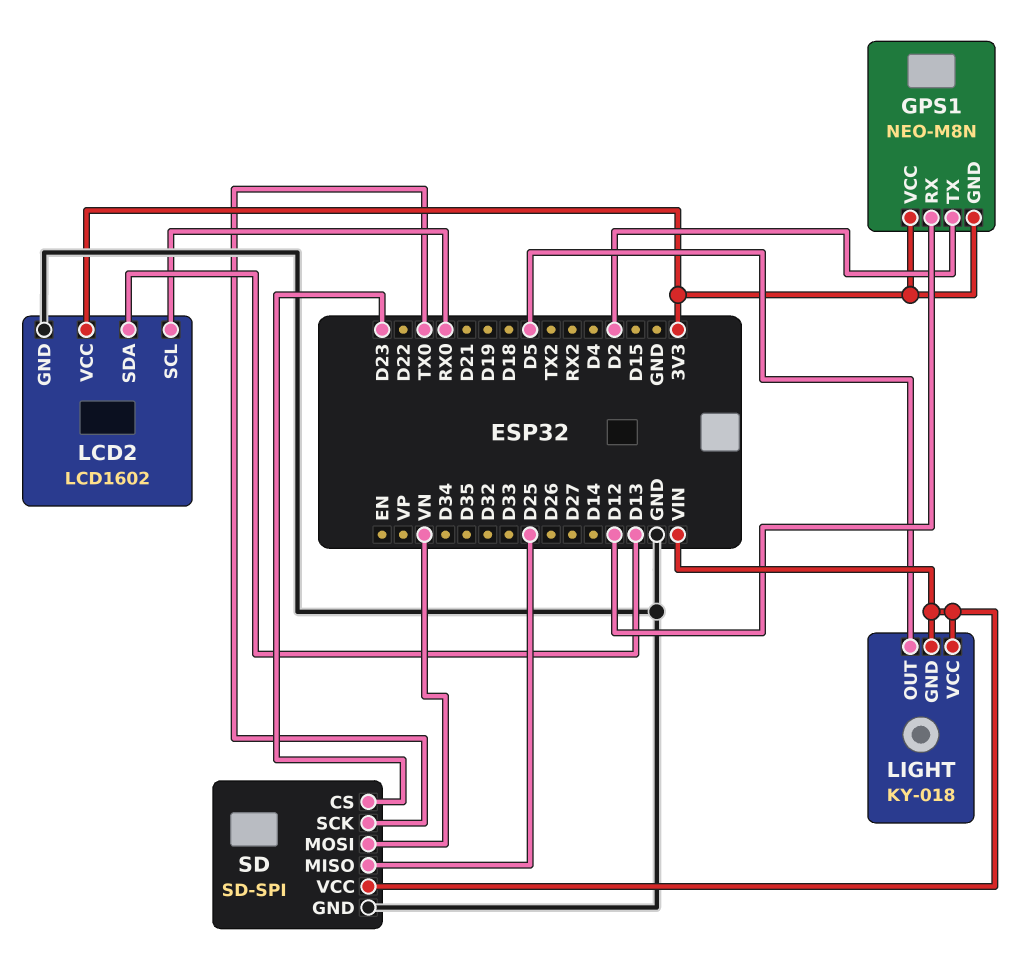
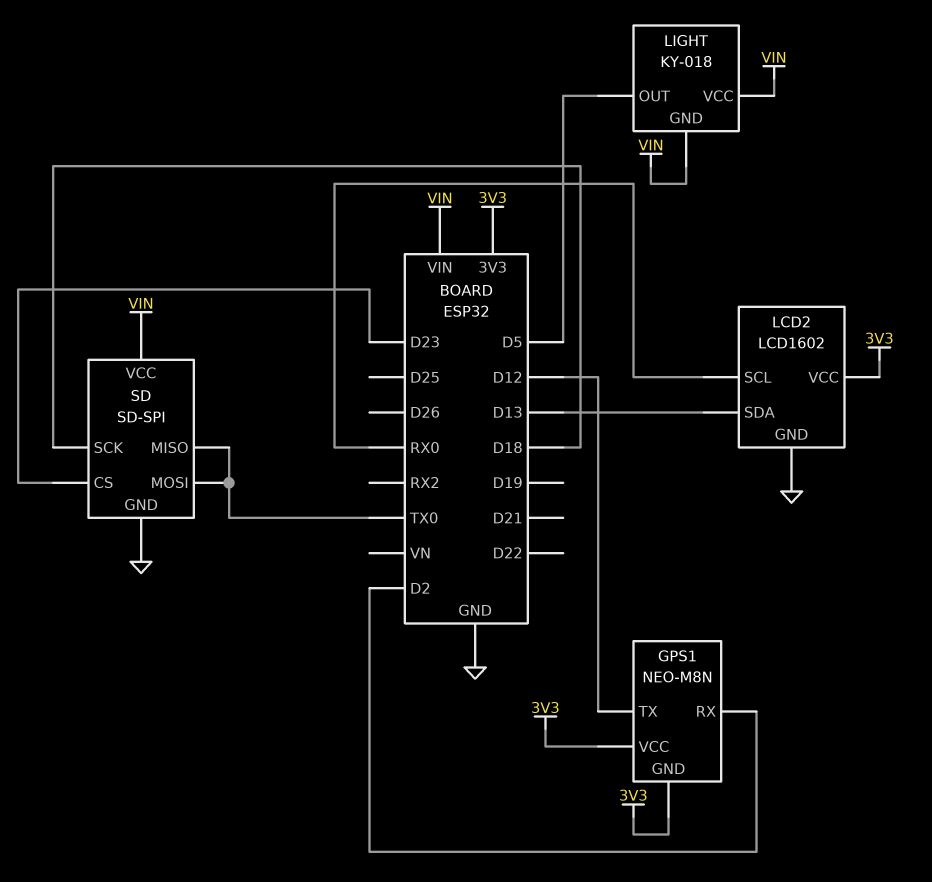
GPS1 pin RX: D12 -> D2
GPS1 pin TX: D2 -> D12
SD pin MISO: D25 -> TX0
SD pin MOSI: VN -> TX0
SD pin SCK: TX0 -> D18

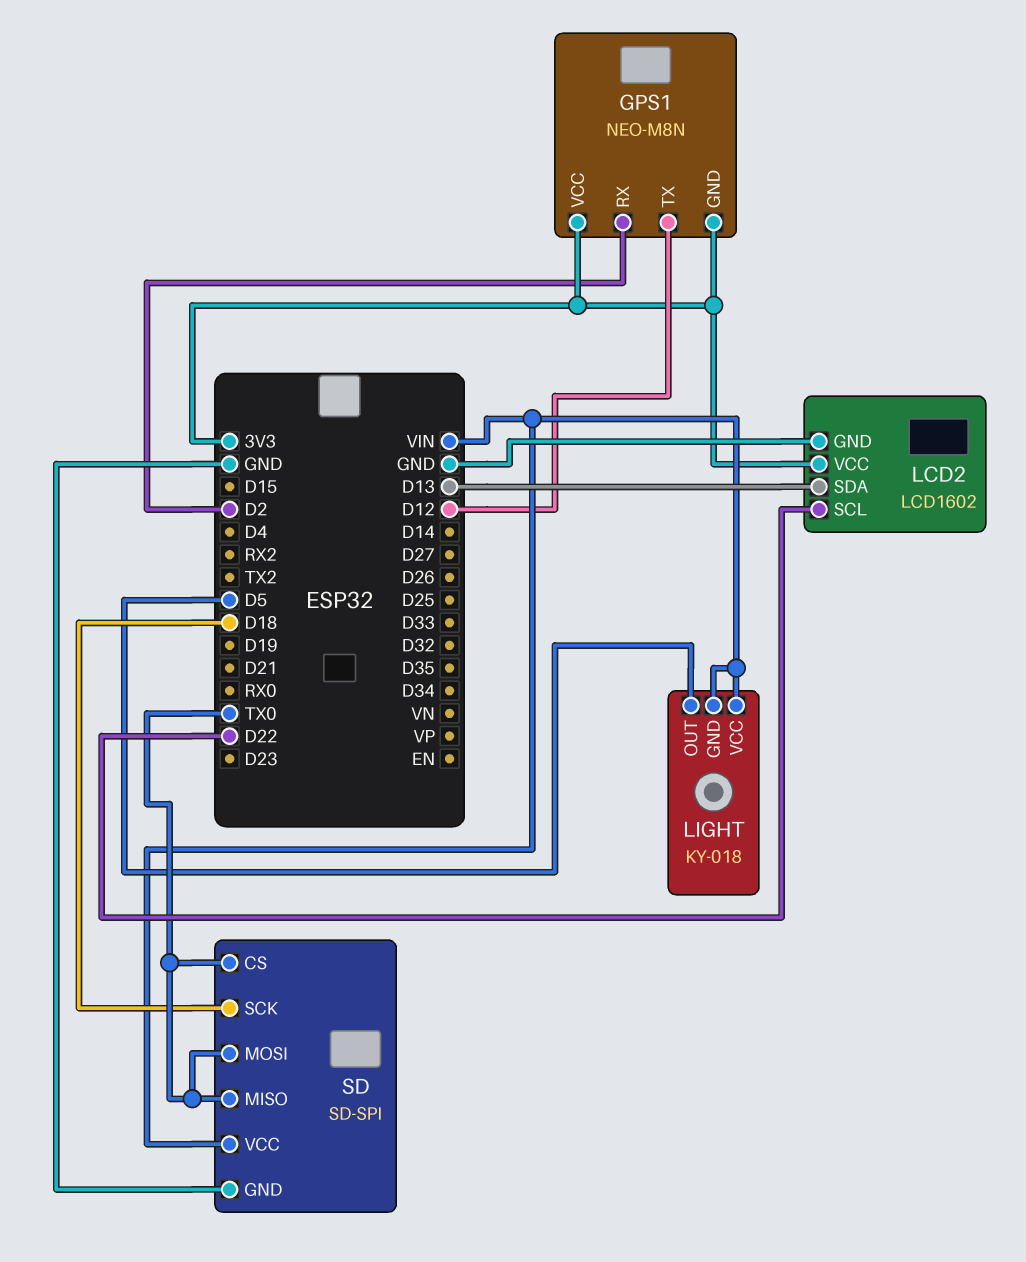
LCD2 pin SCL: RX0 -> D22
SD pin CS: D23 -> TX0

